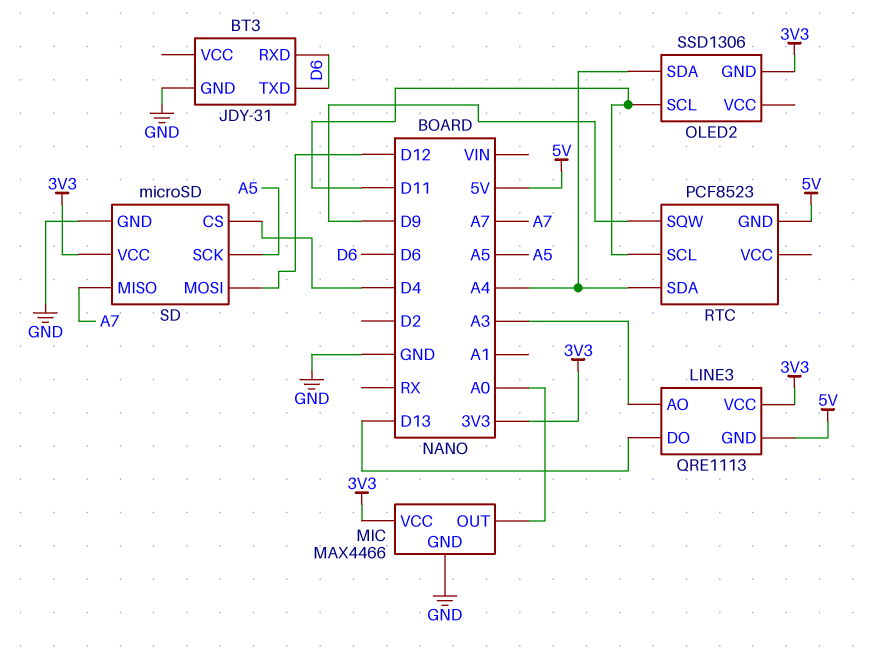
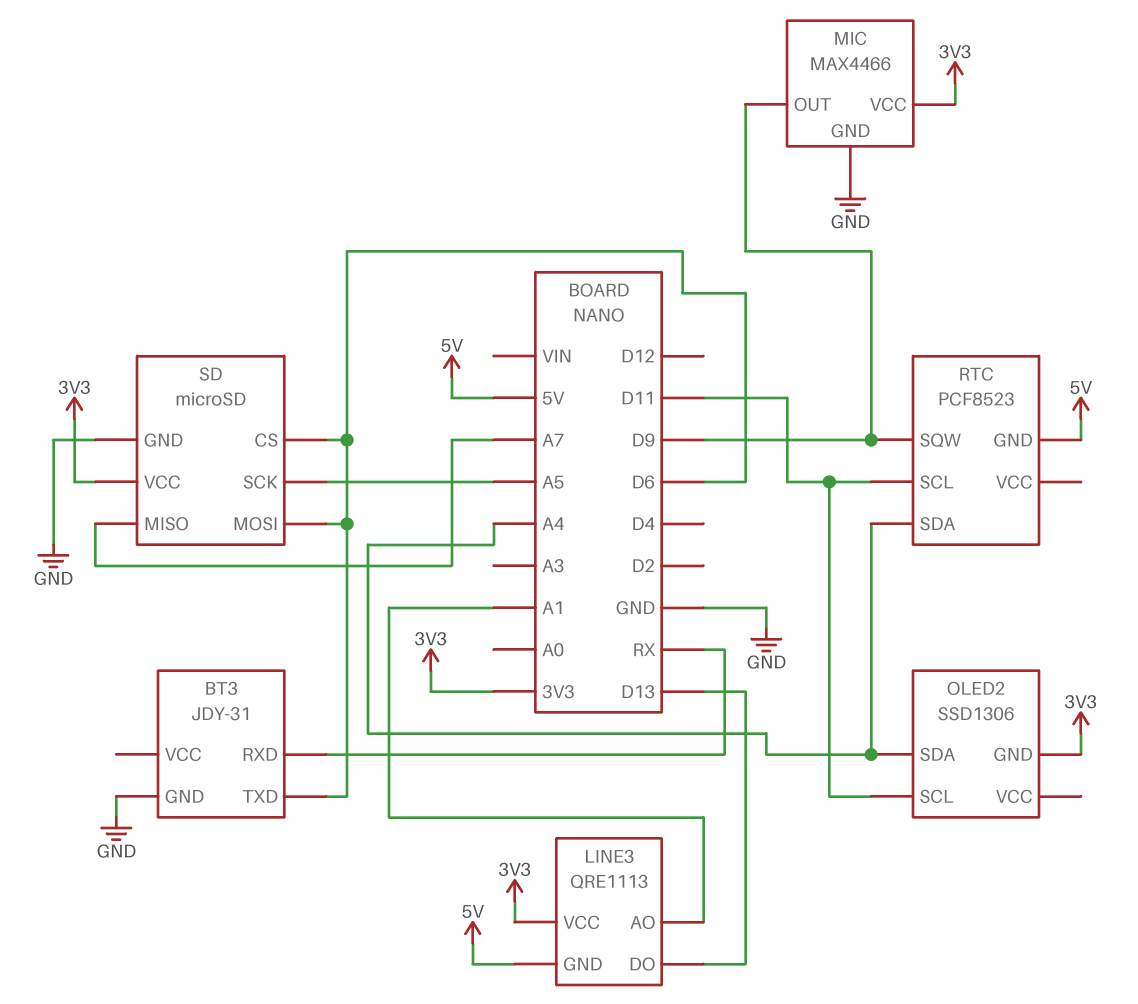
BT3 pin RXD: D6 -> RX
LINE3 pin AO: A3 -> A1
MIC pin OUT: A0 -> D9
SD pin CS: D4 -> D6
SD pin MOSI: D12 -> D6

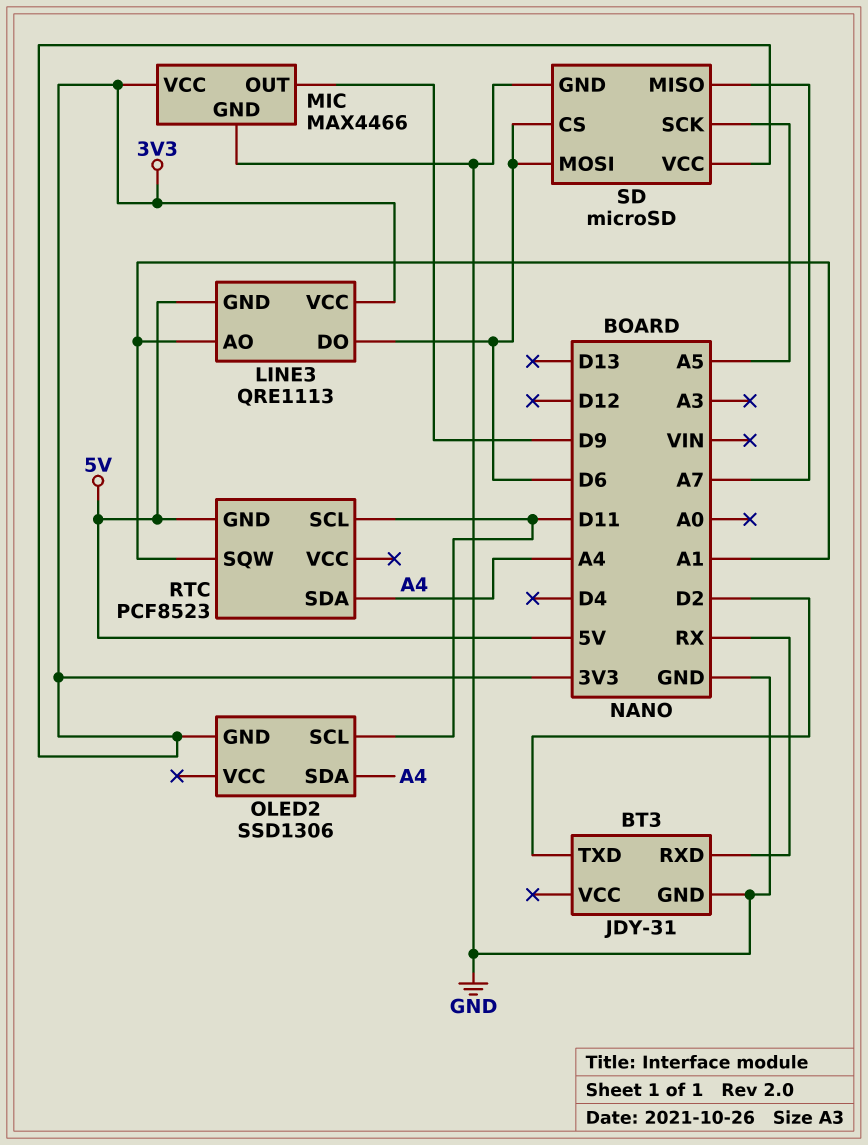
BT3 pin TXD: D6 -> D2
LINE3 pin DO: D13 -> D6
RTC pin SQW: D9 -> A1

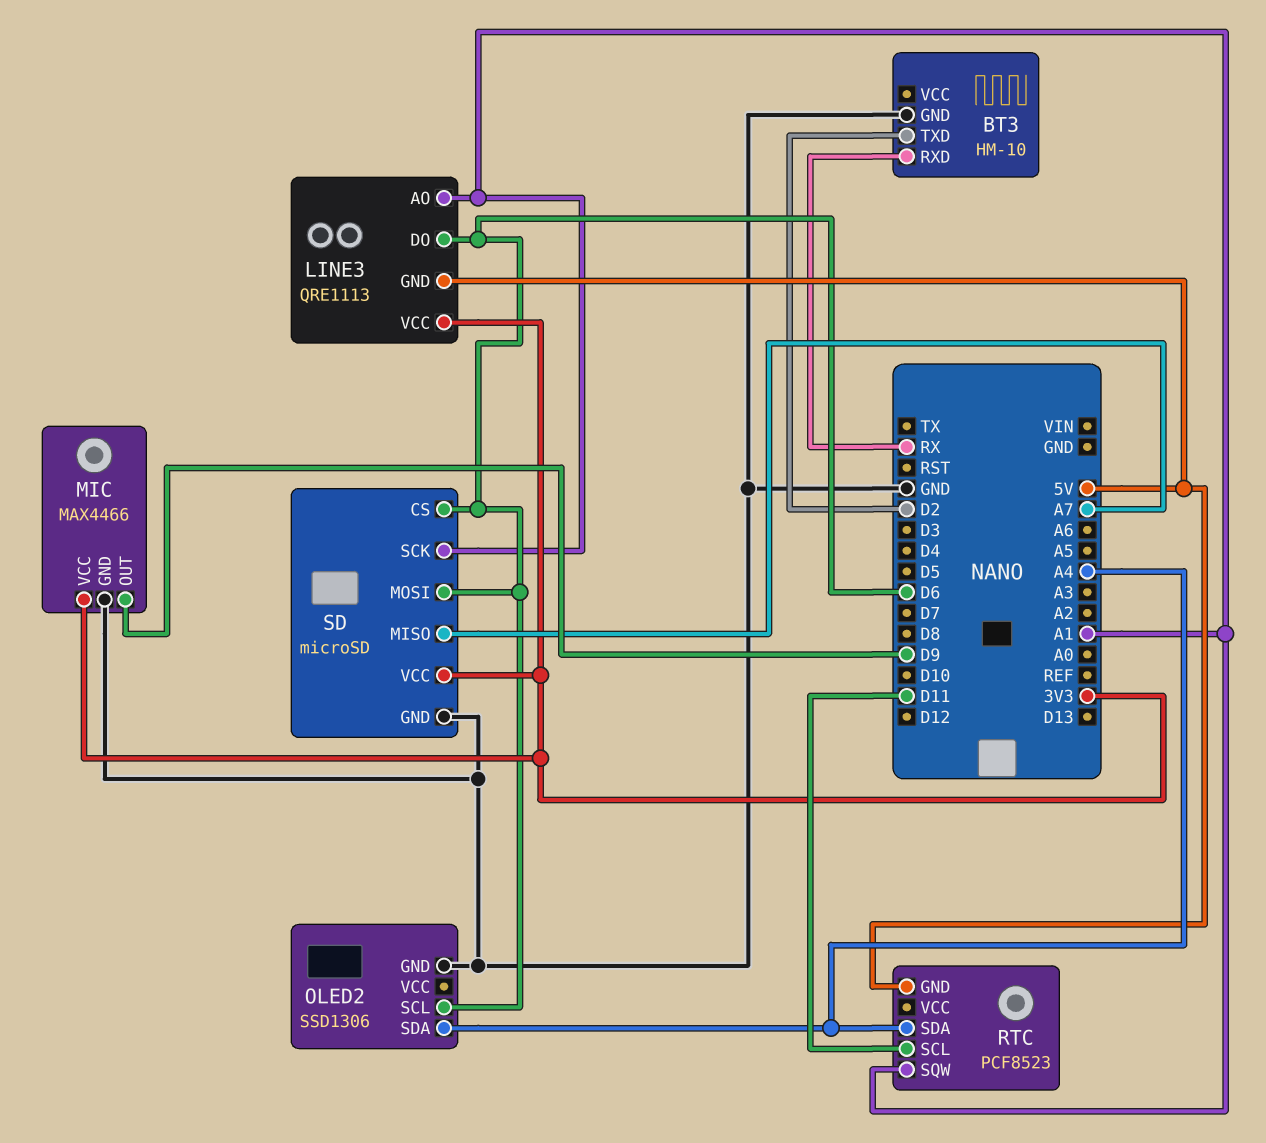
BT3: JDY-31 -> HM-10
OLED2 pin GND: 3V3 -> GND
OLED2 pin SCL: D11 -> D6
SD pin SCK: A5 -> A1

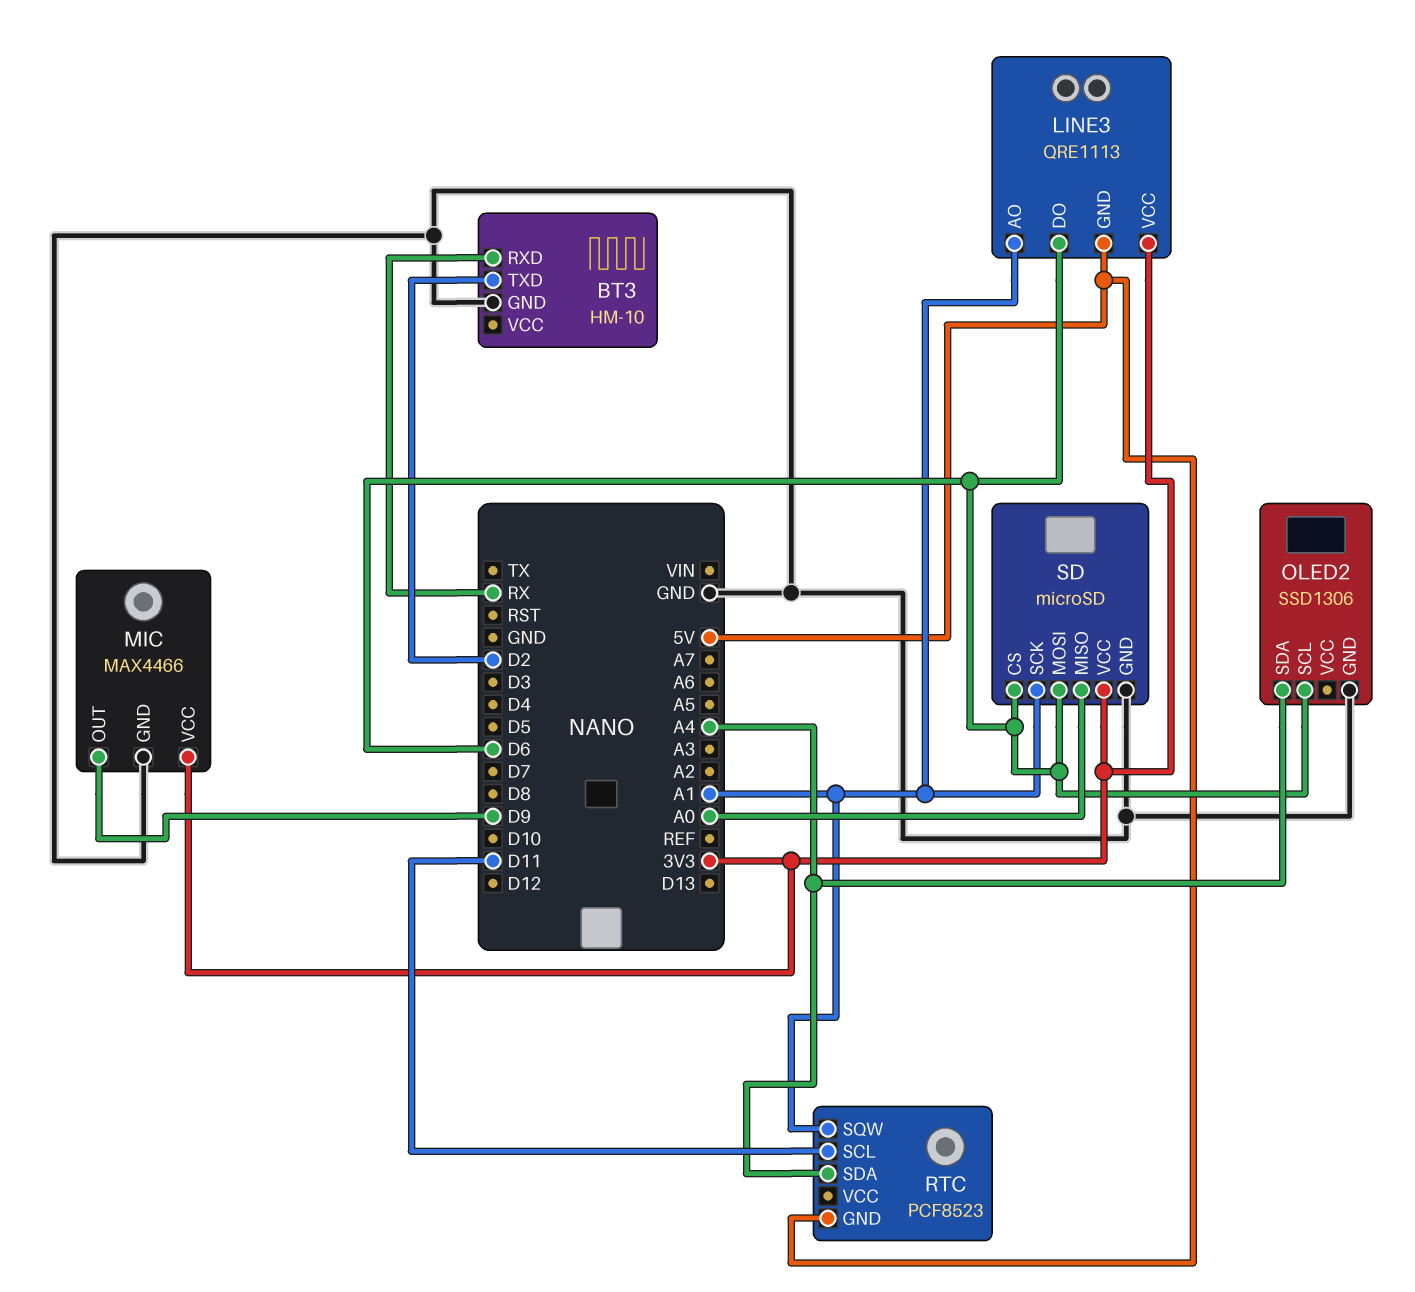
SD pin MISO: A7 -> A0

